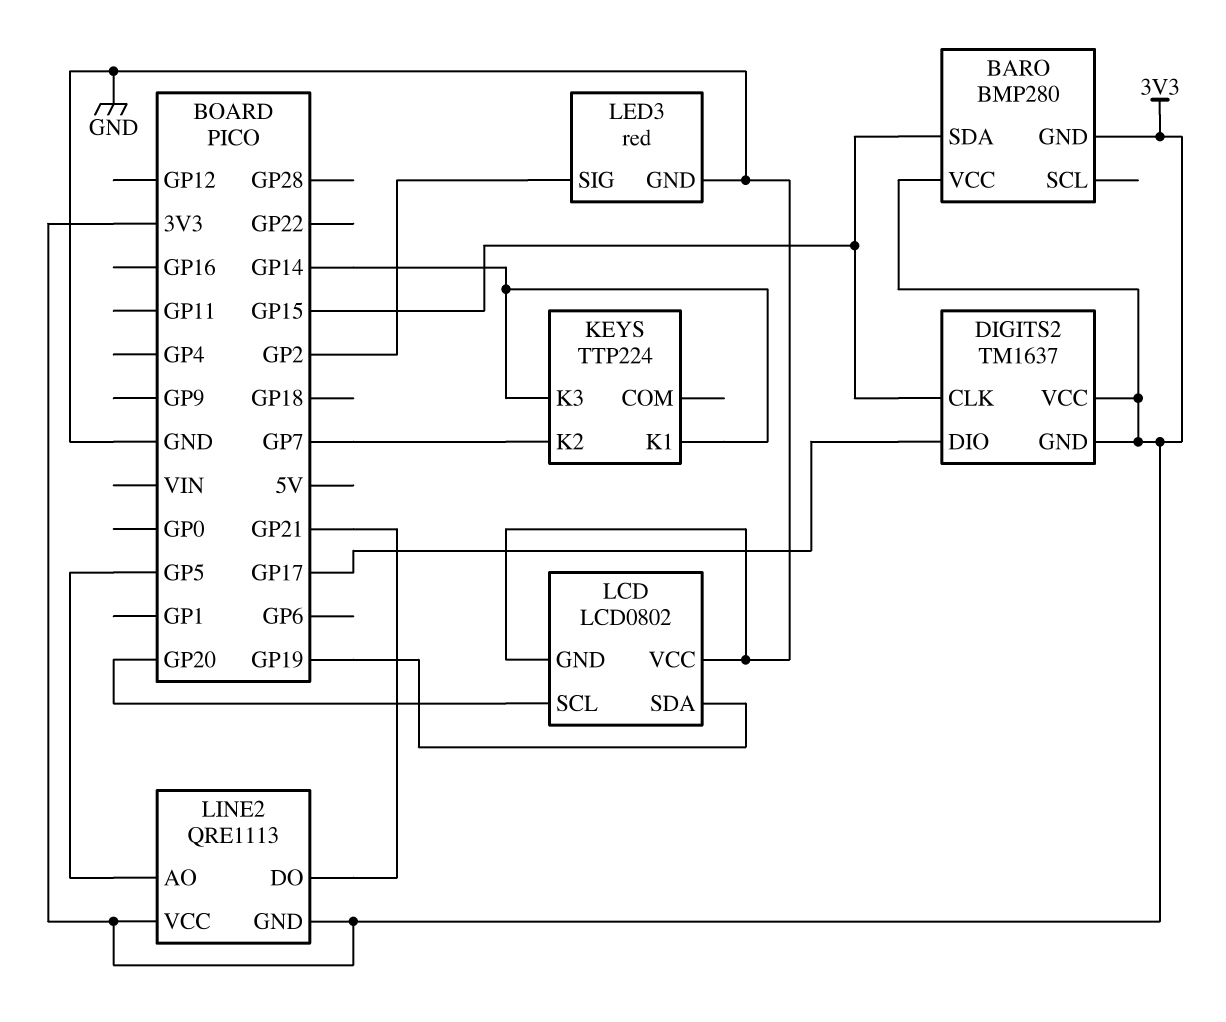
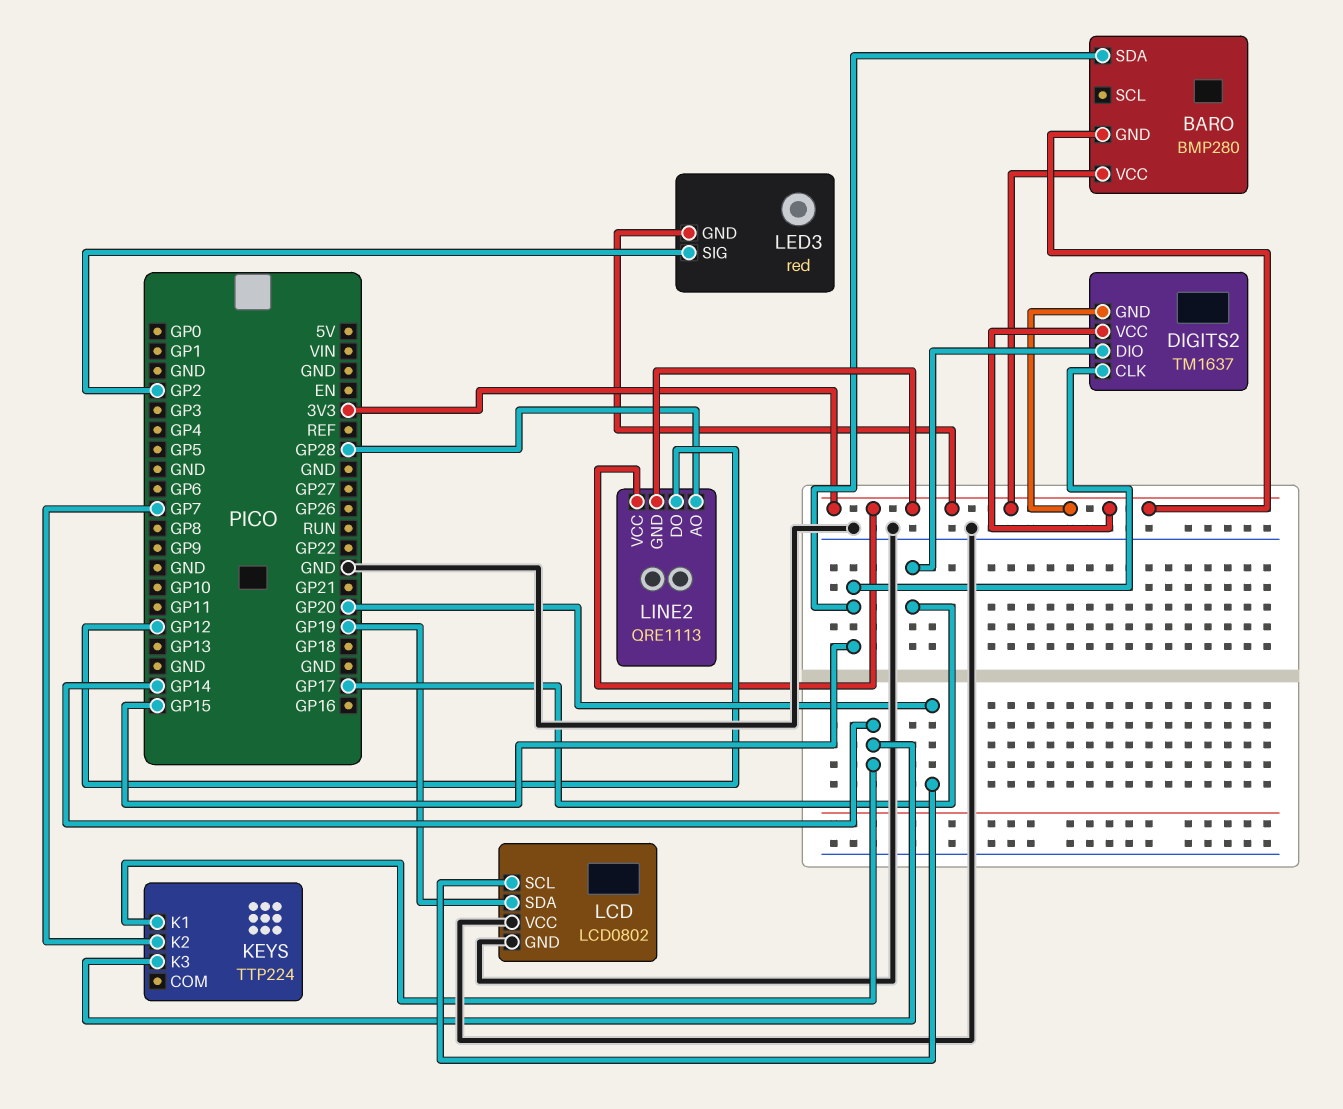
LED3 pin GND: GND -> 3V3
LINE2 pin AO: GP5 -> GP28
LINE2 pin DO: GP21 -> GP12

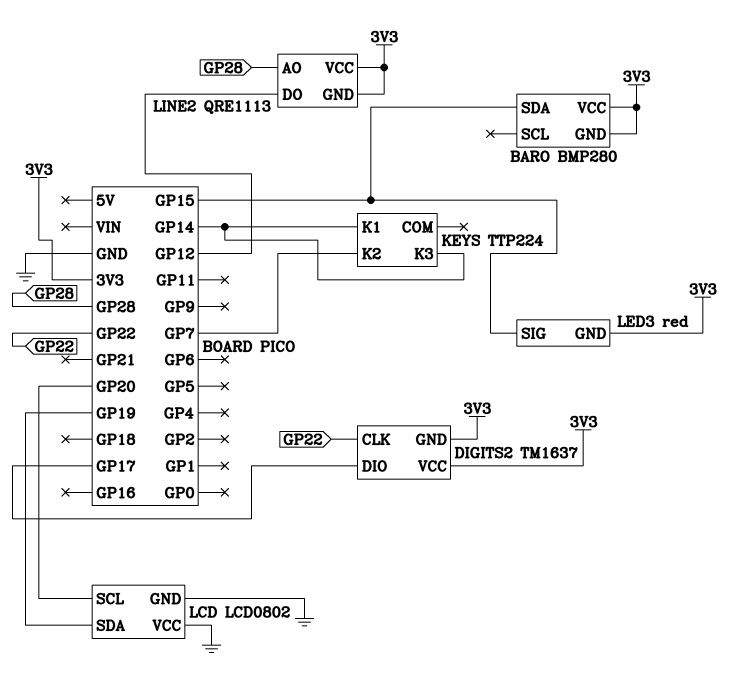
DIGITS2 pin CLK: GP15 -> GP22
LED3 pin SIG: GP2 -> GP15

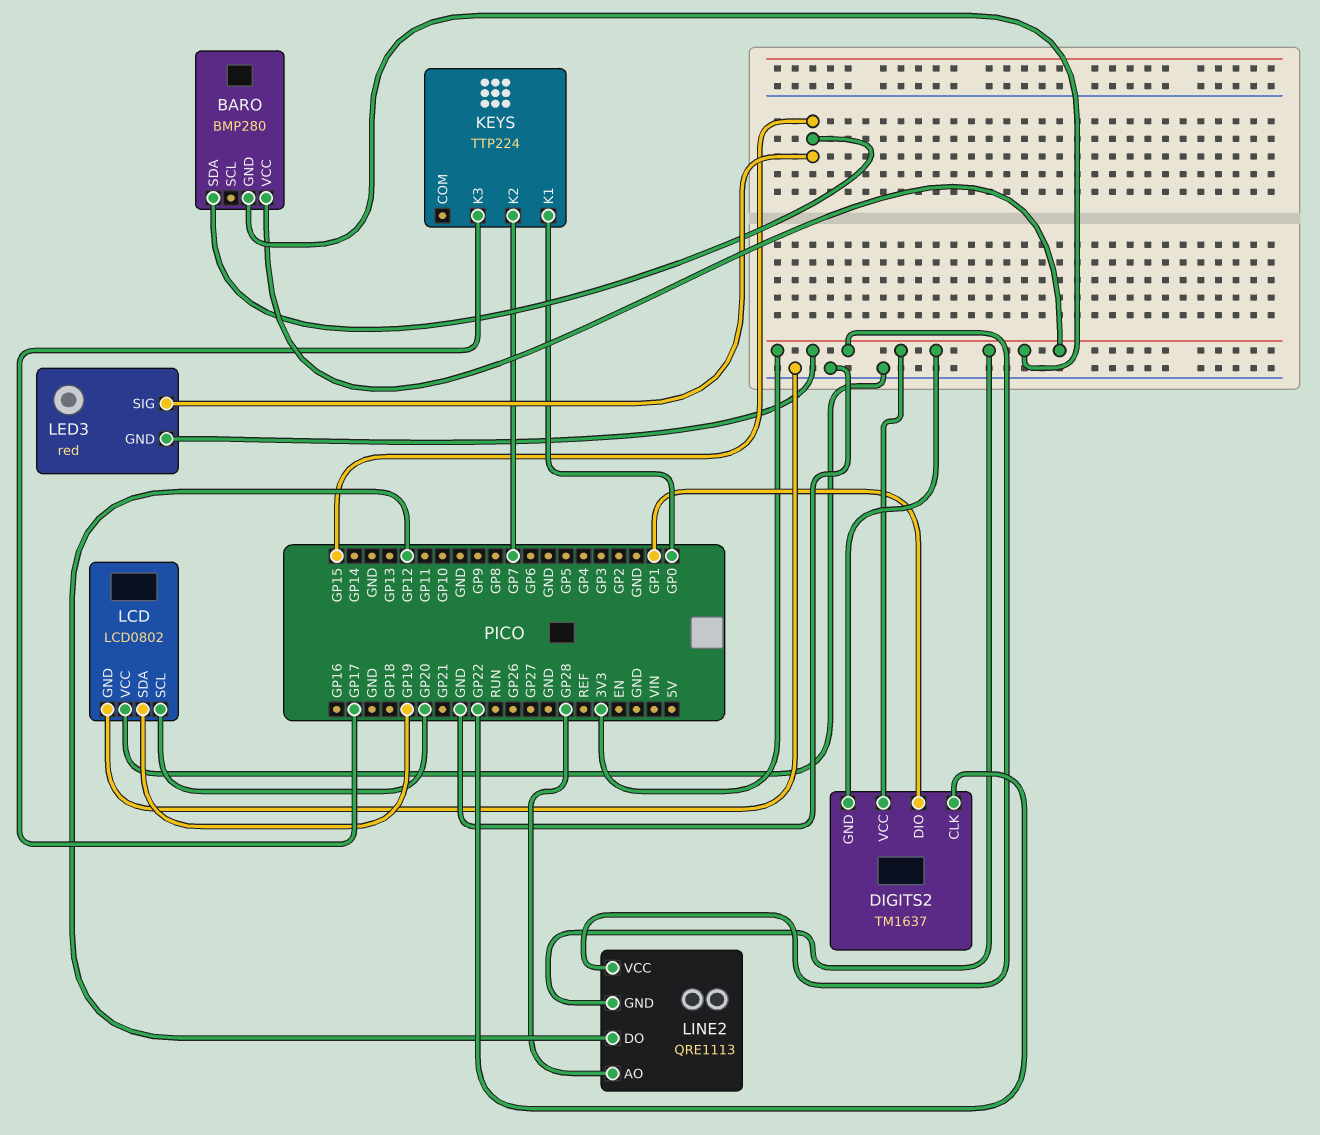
DIGITS2 pin DIO: GP17 -> GP1
KEYS pin K1: GP14 -> GP0
KEYS pin K3: GP14 -> GP17

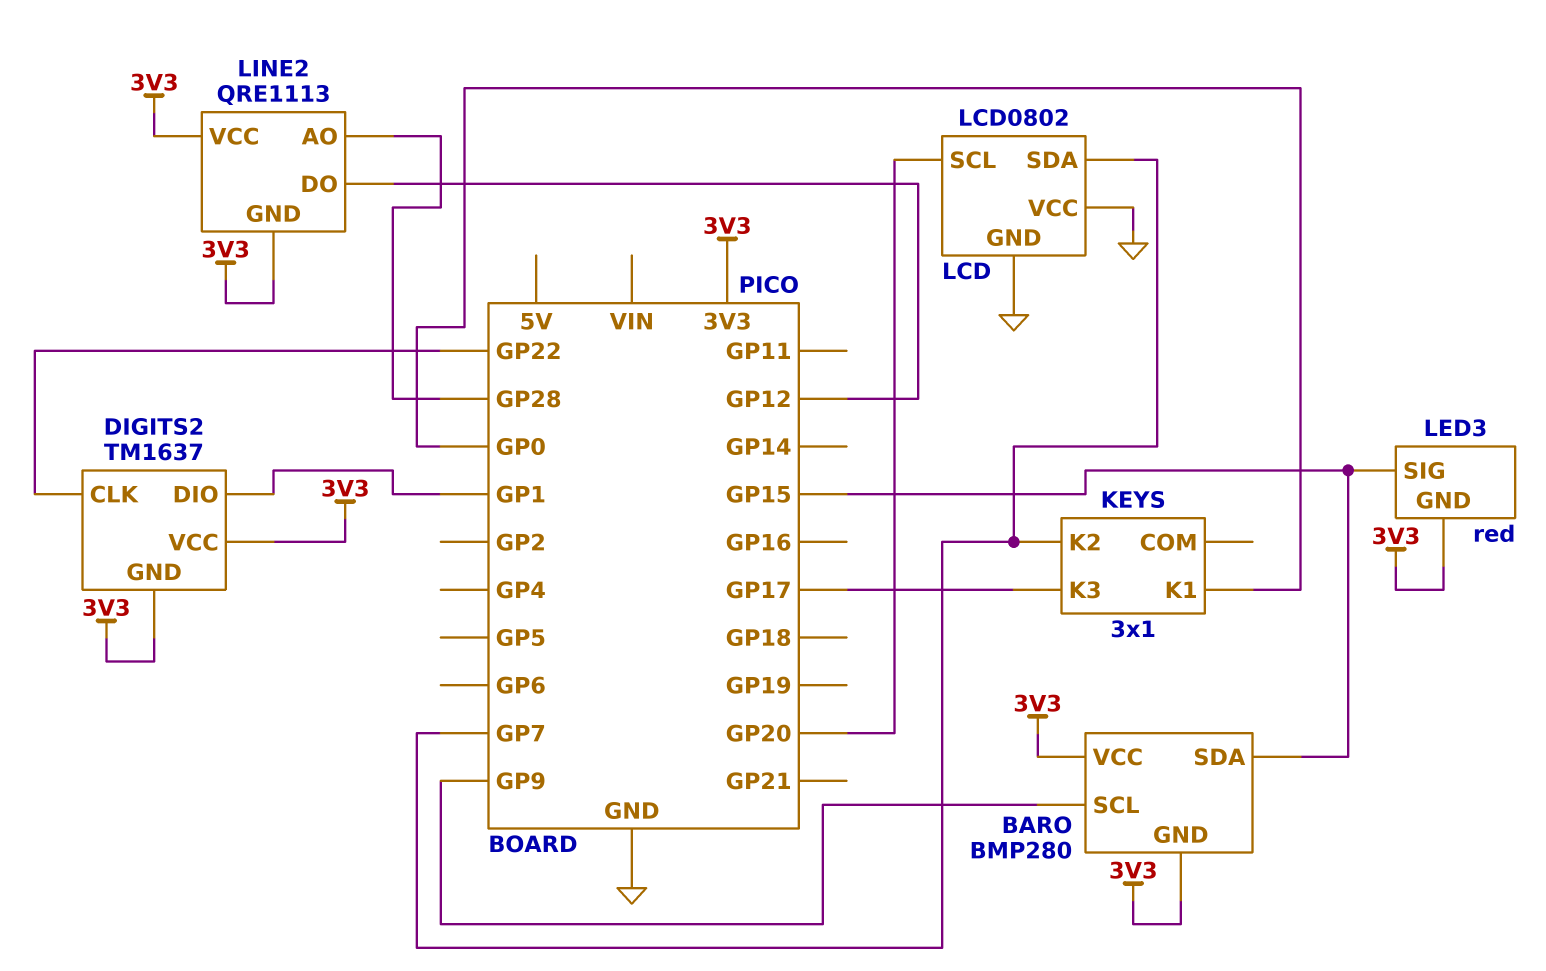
BARO pin SCL: none -> GP9
KEYS: TTP224 -> 3x1
LCD pin SDA: GP19 -> GP7

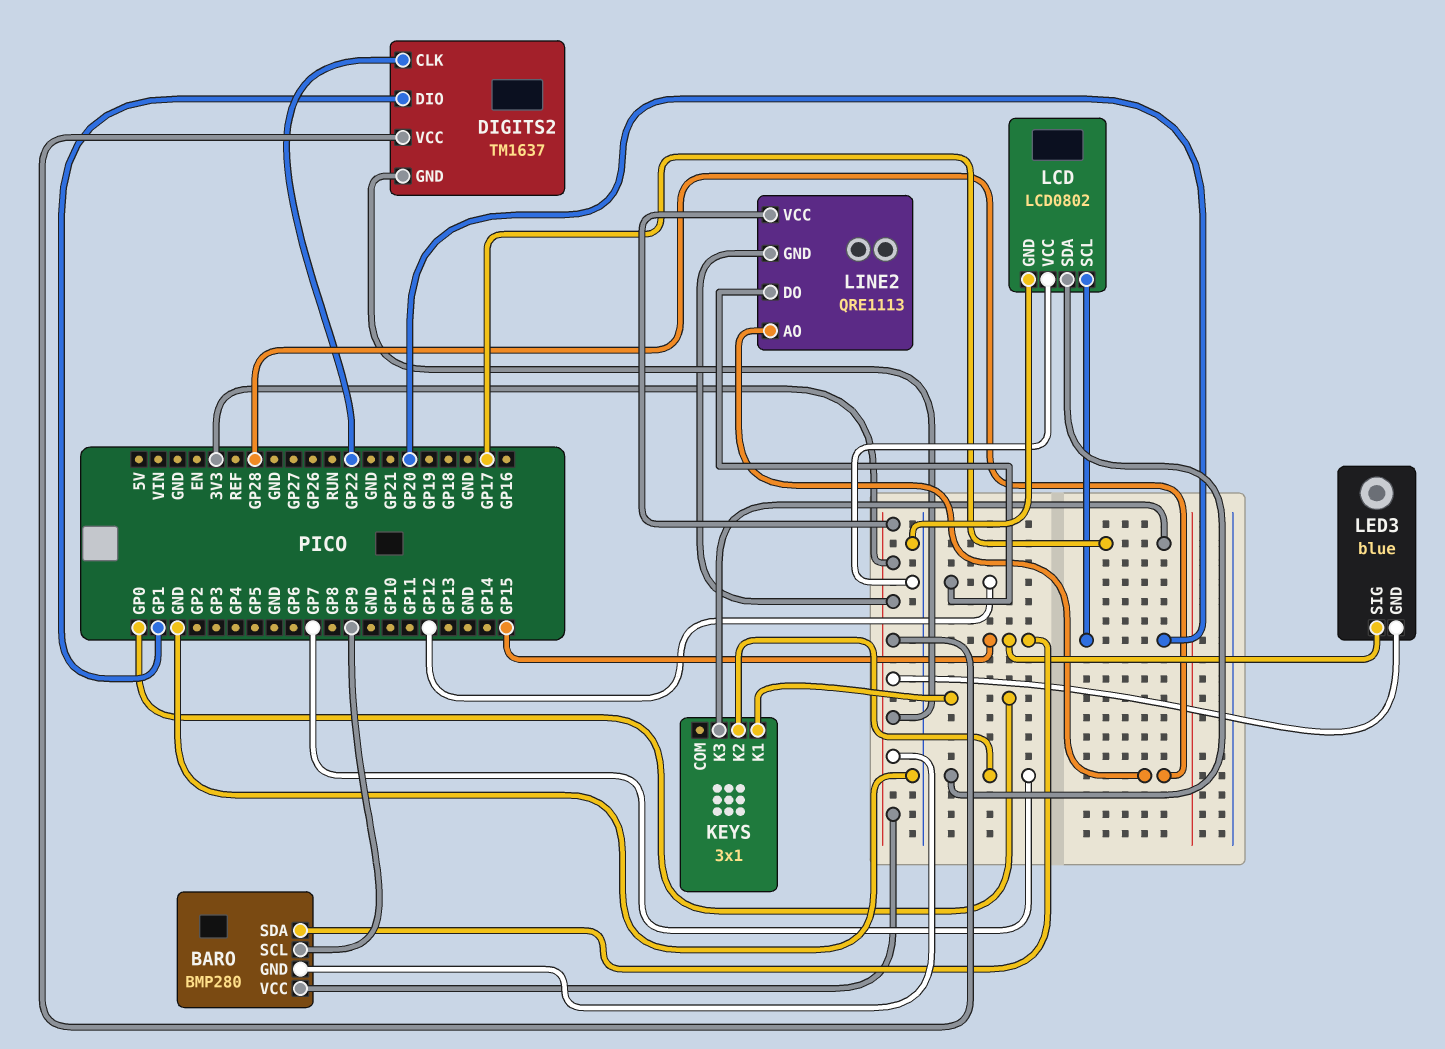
LED3: red -> blue

